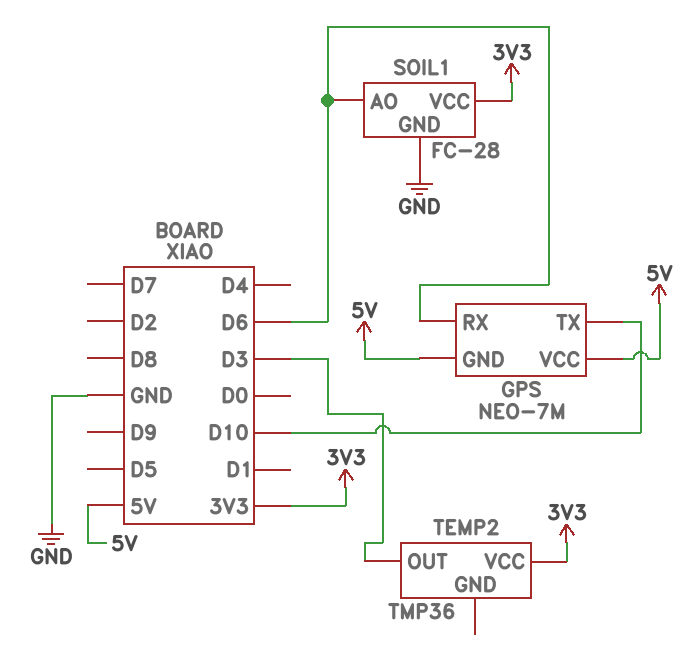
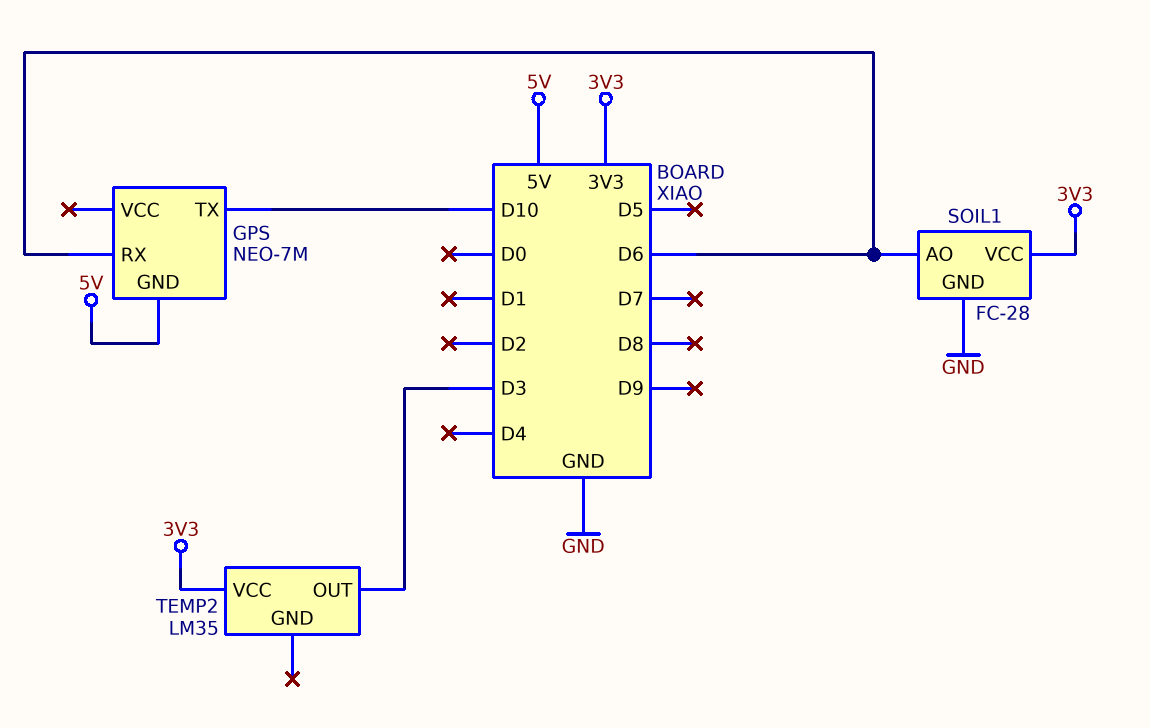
GPS pin VCC: 5V -> none
TEMP2: TMP36 -> LM35

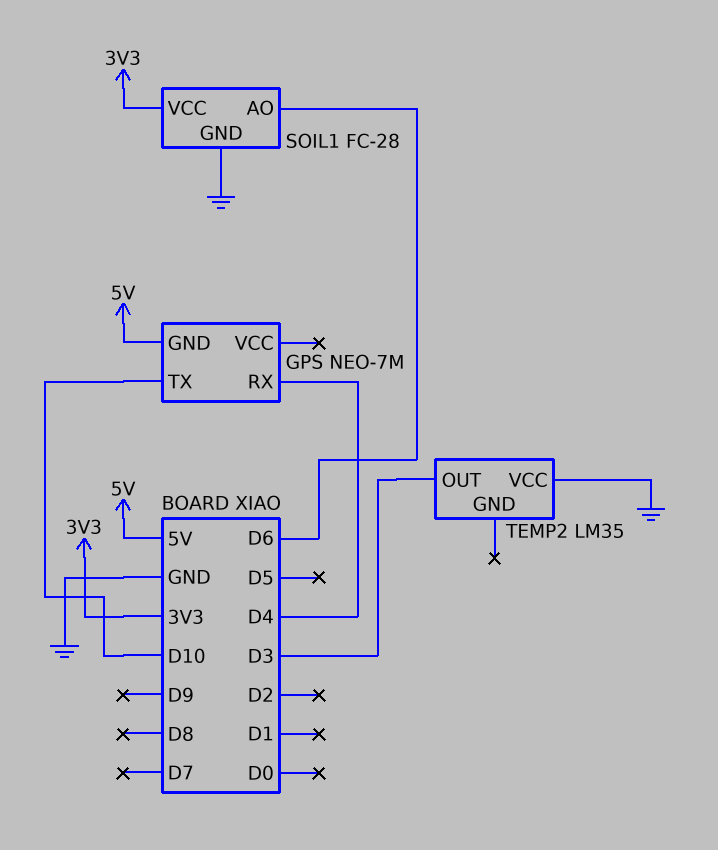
GPS pin RX: D6 -> D4
TEMP2 pin VCC: 3V3 -> GND

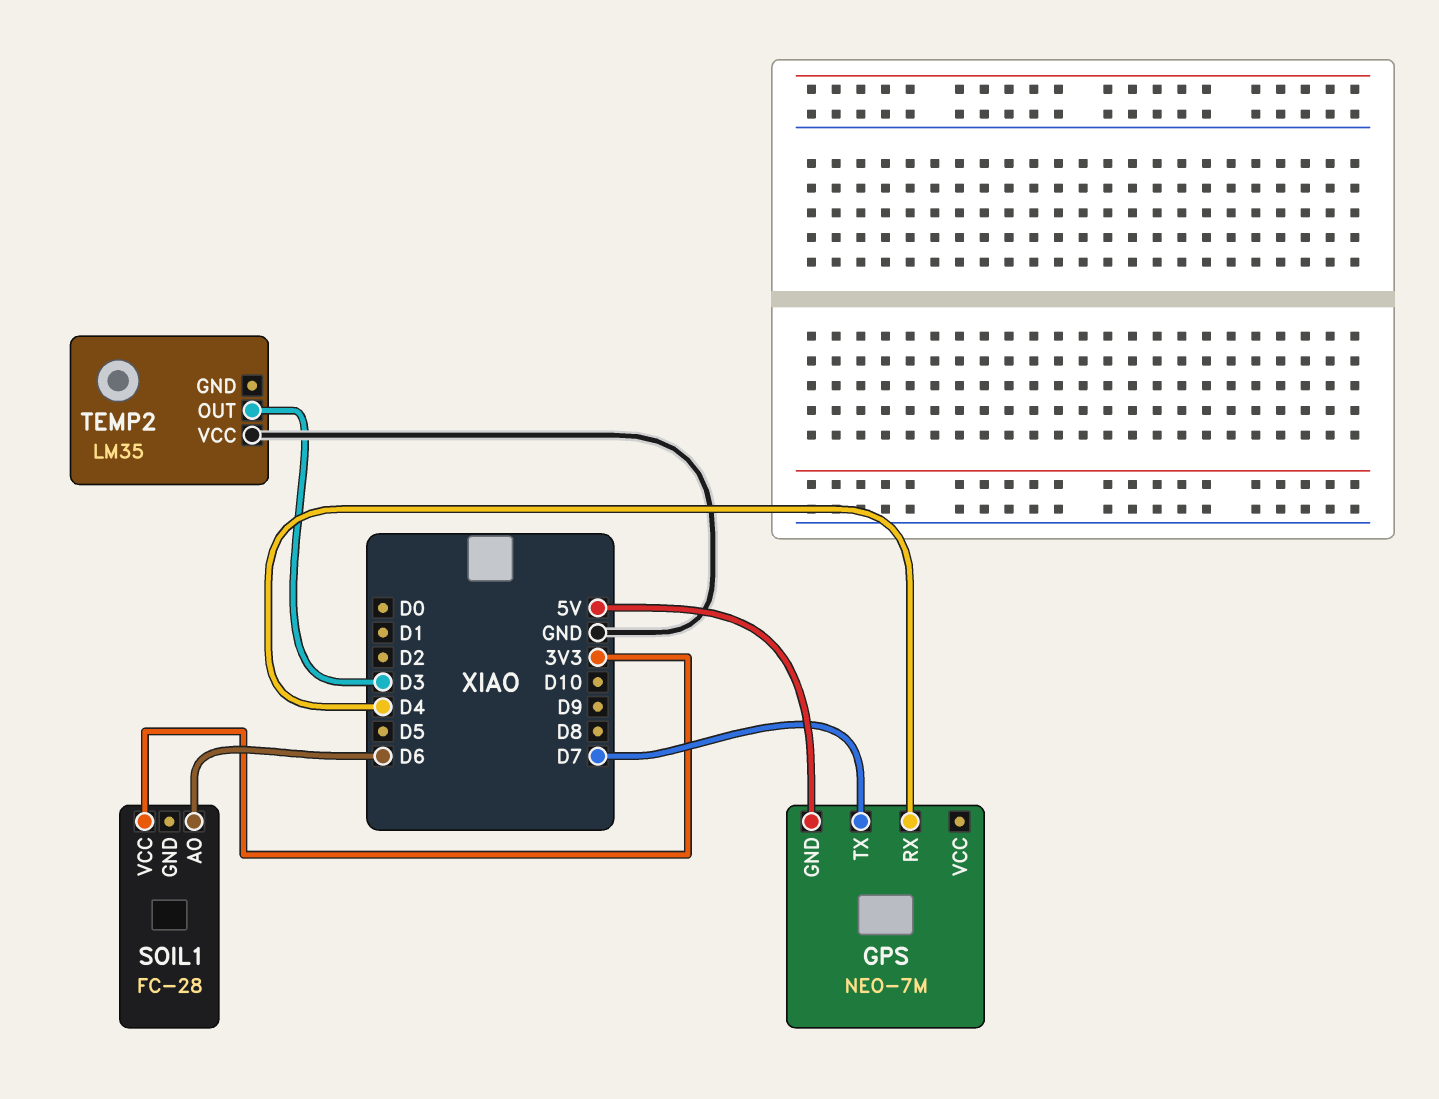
GPS pin TX: D10 -> D7
SOIL1 pin GND: GND -> none

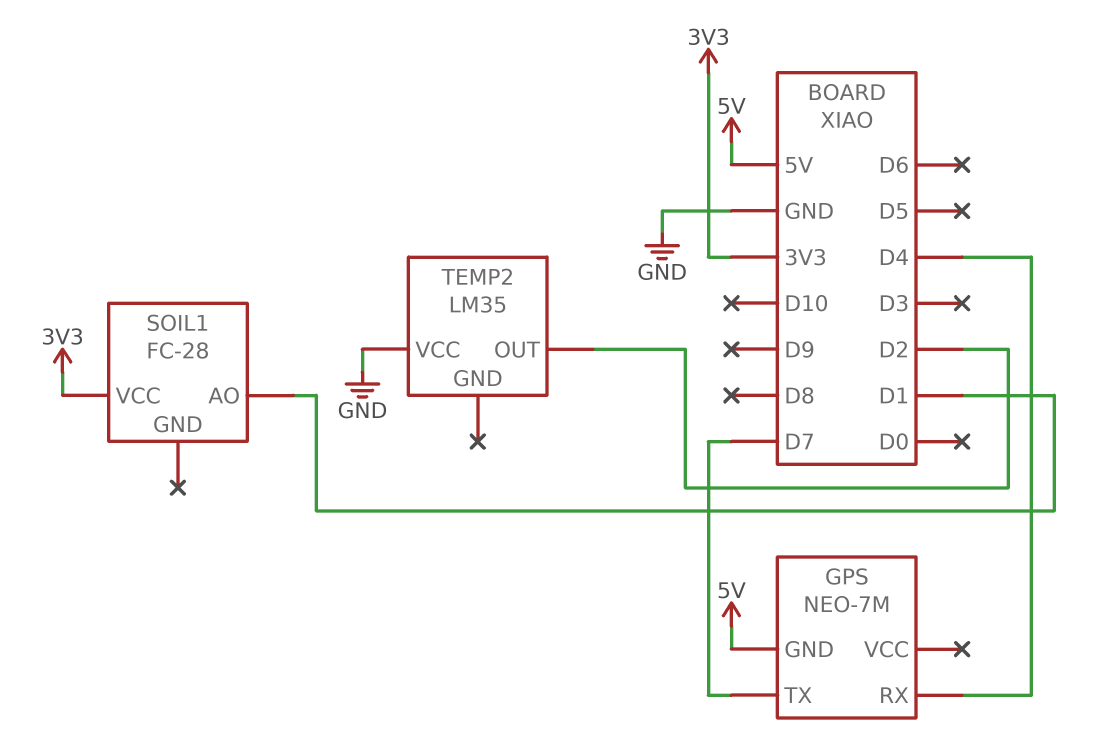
SOIL1 pin AO: D6 -> D1
TEMP2 pin OUT: D3 -> D2

